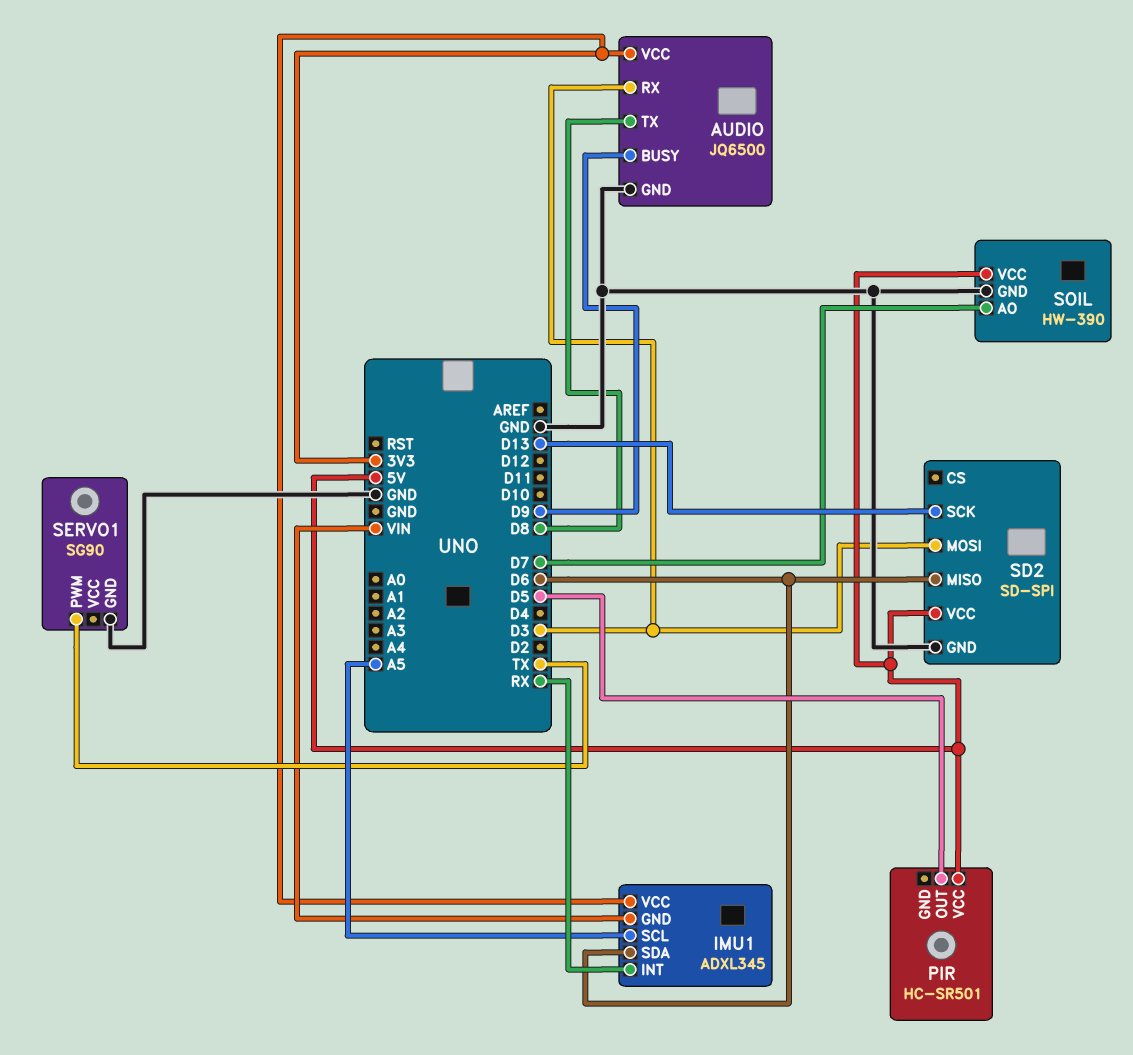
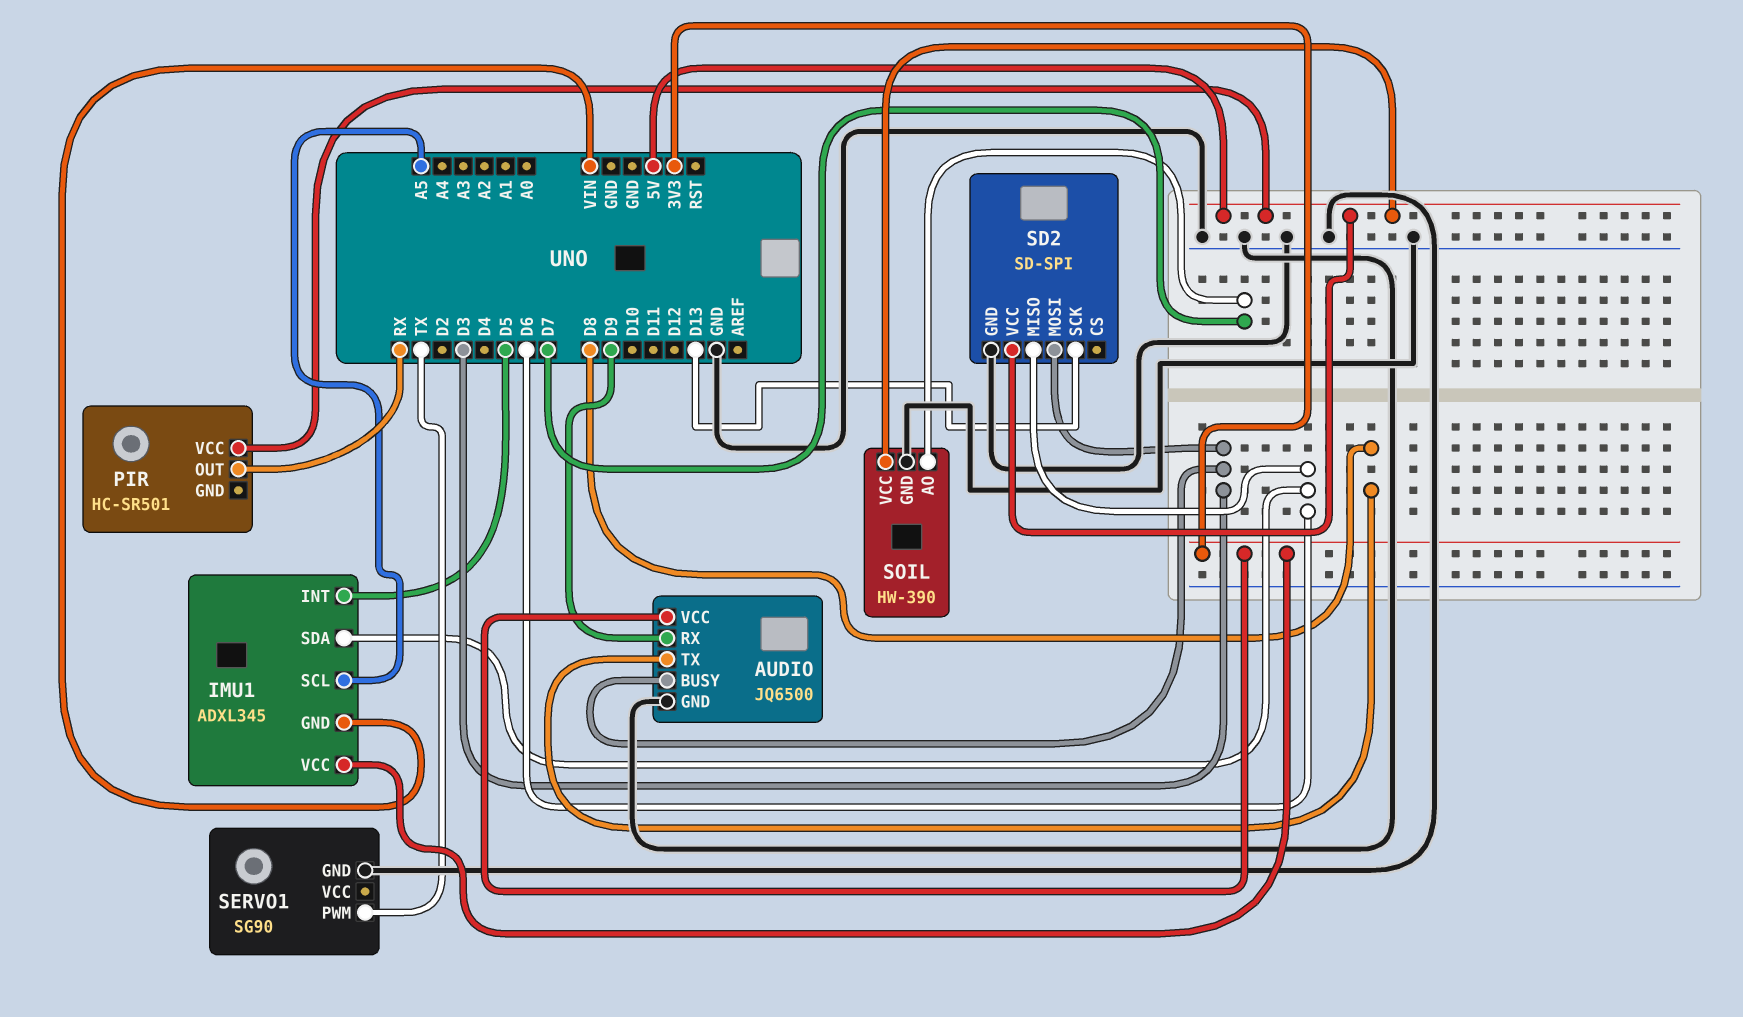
AUDIO pin BUSY: D9 -> D3
AUDIO pin RX: D3 -> D9
IMU1 pin INT: RX -> D5
PIR pin OUT: D5 -> RX

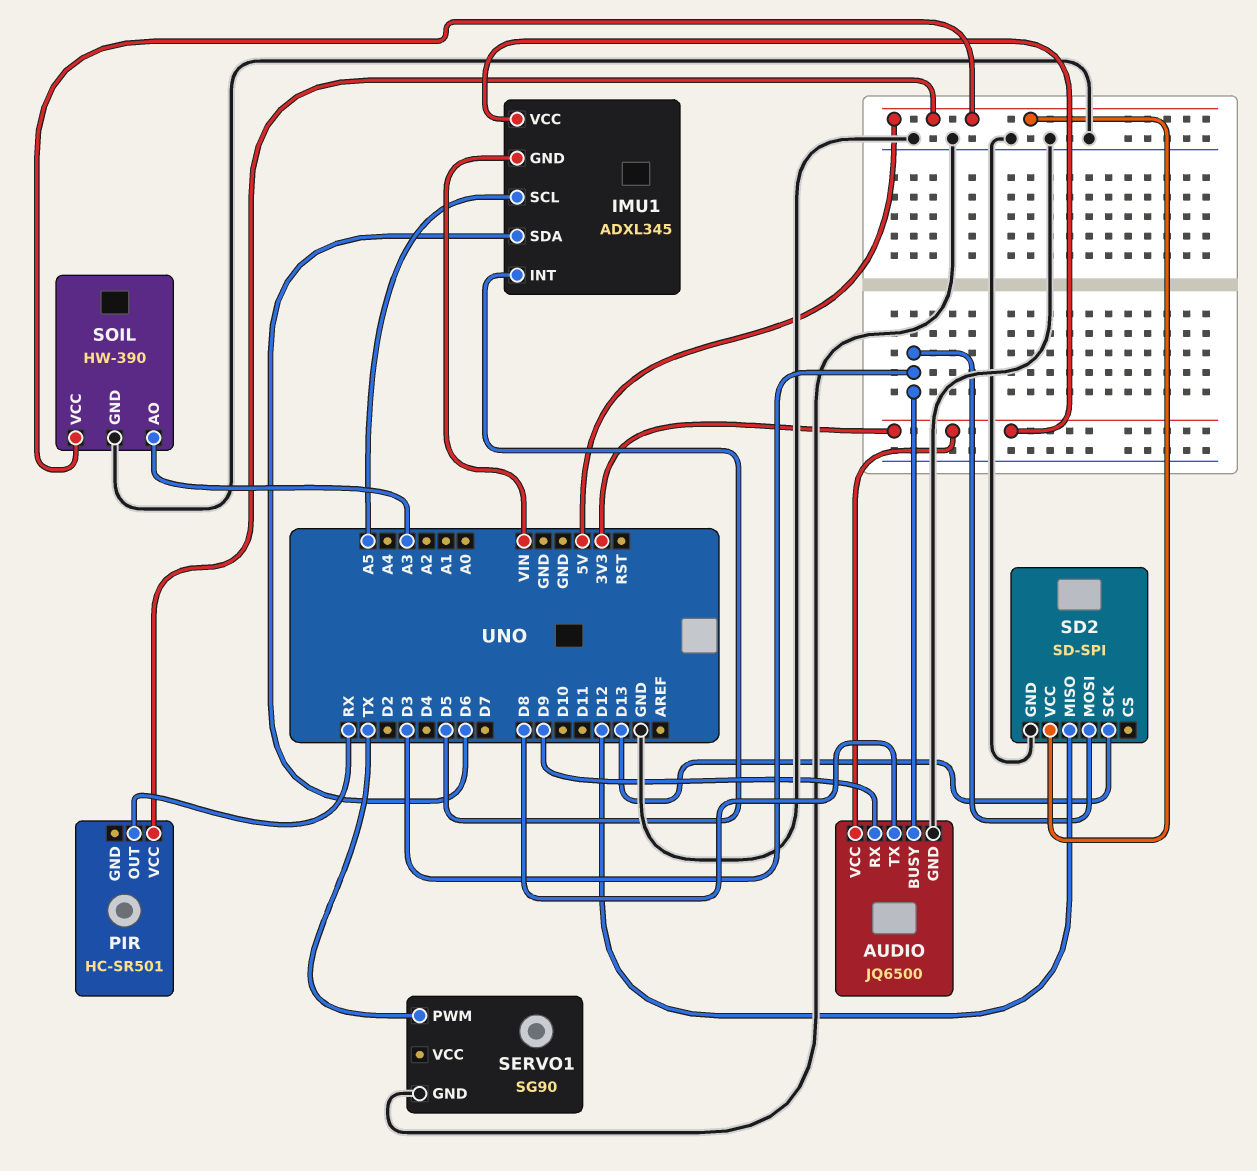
SD2 pin MISO: D6 -> D12
SOIL pin AO: D7 -> A3

